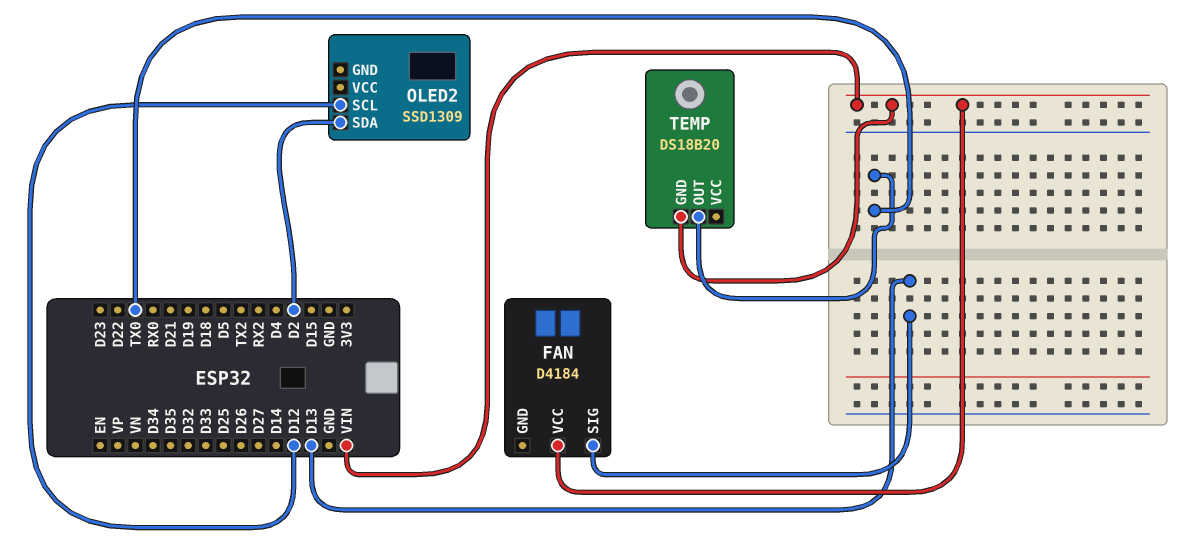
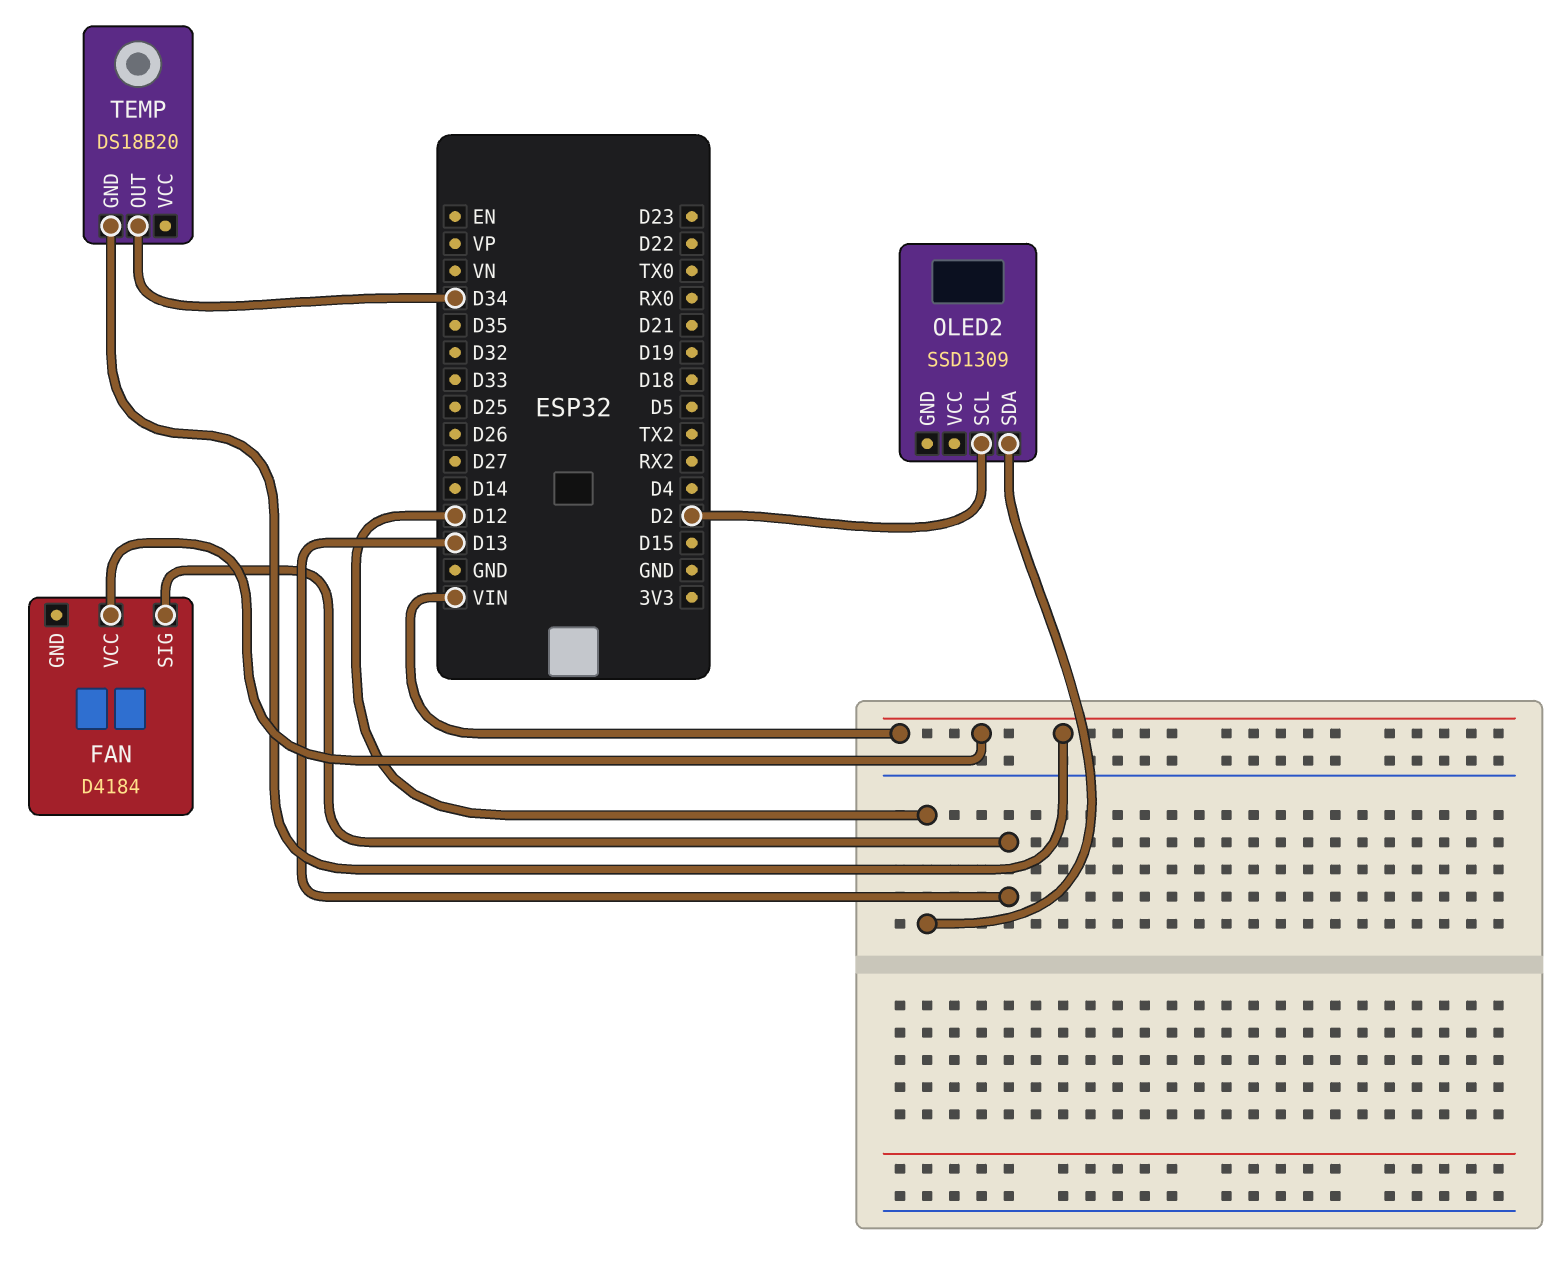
OLED2 pin SCL: D12 -> D2
OLED2 pin SDA: D2 -> D12
TEMP pin OUT: TX0 -> D34

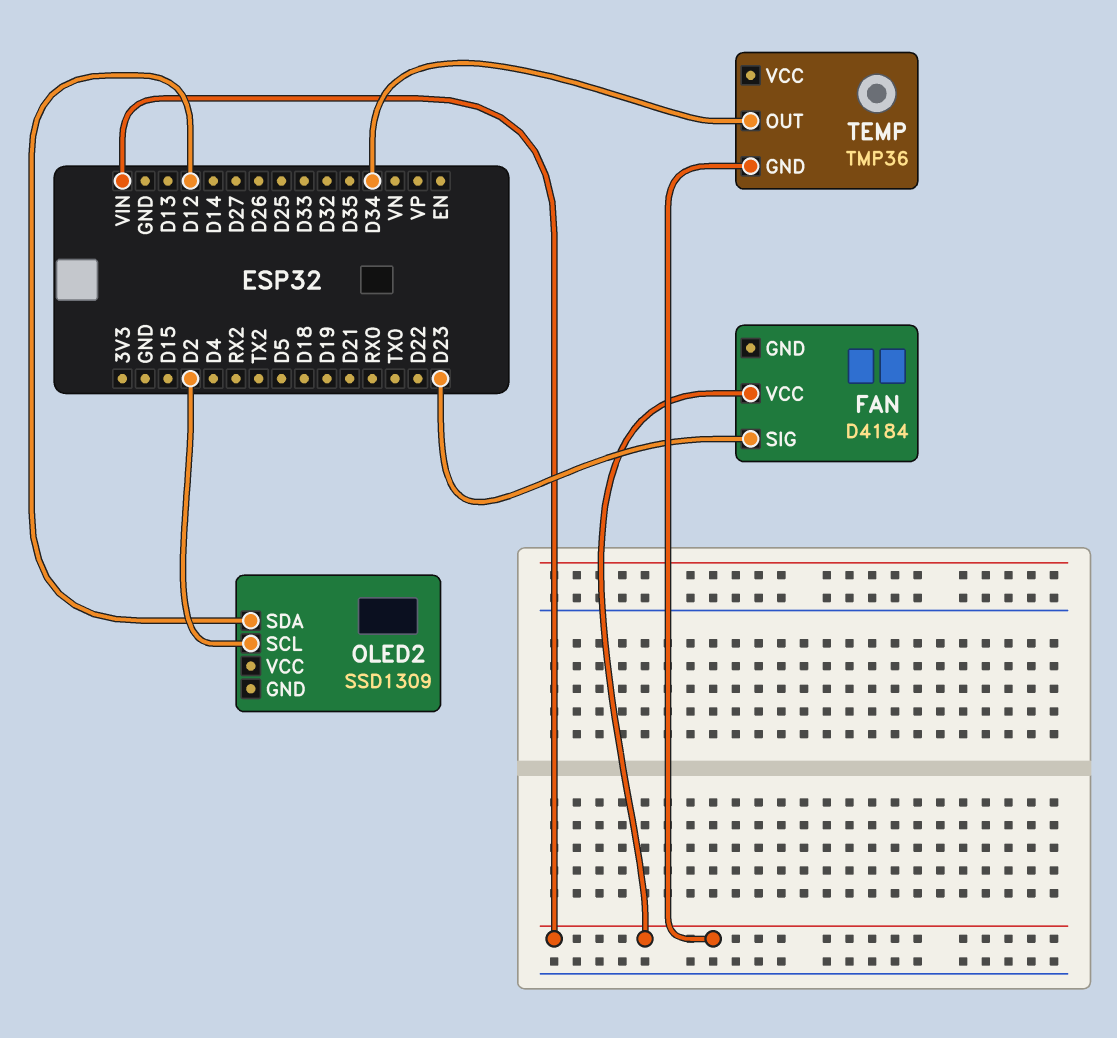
FAN pin SIG: D13 -> D23
TEMP: DS18B20 -> TMP36

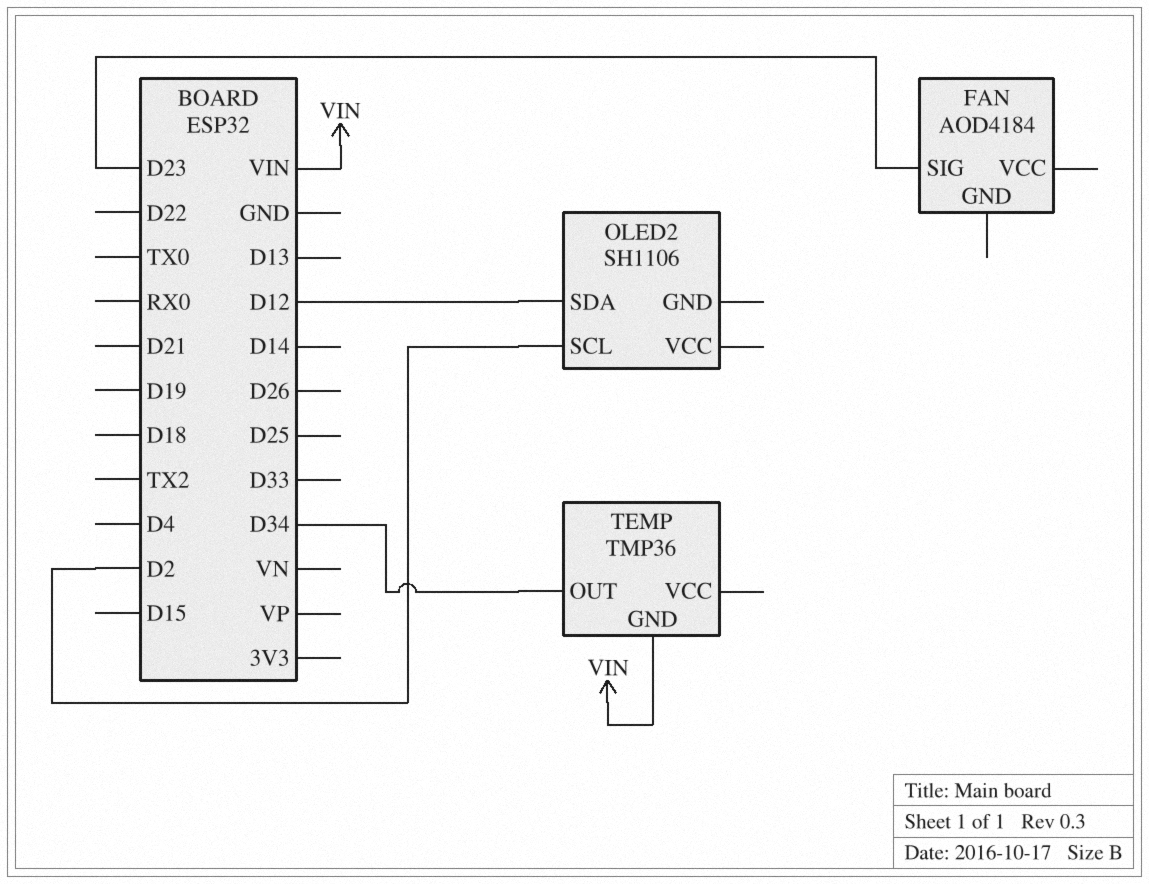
FAN: D4184 -> AOD4184
FAN pin VCC: VIN -> none
OLED2: SSD1309 -> SH1106

